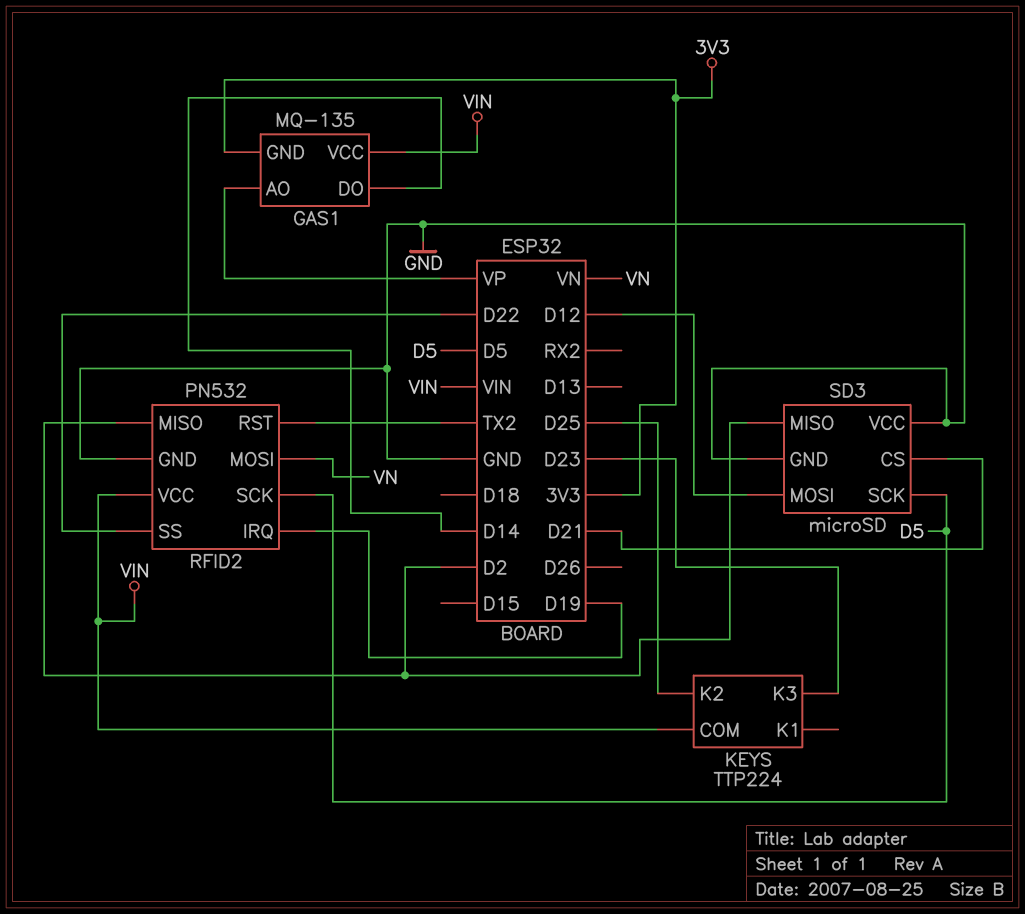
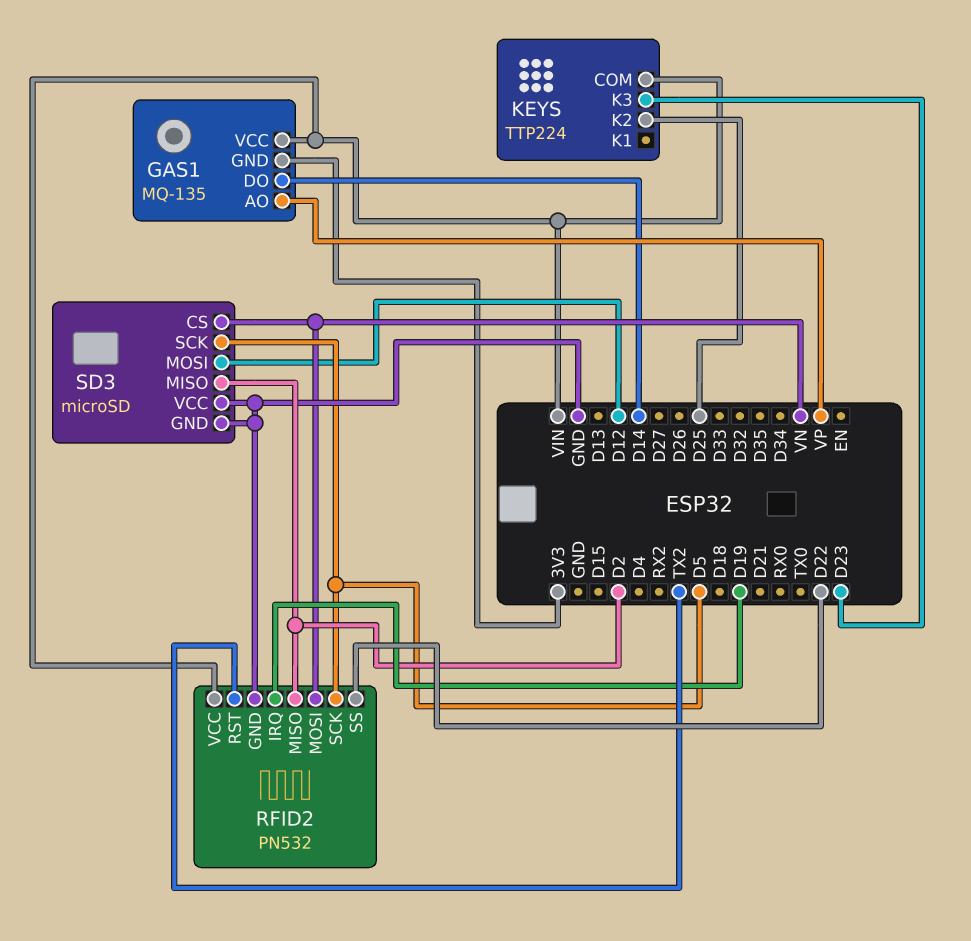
SD3 pin CS: D21 -> VN

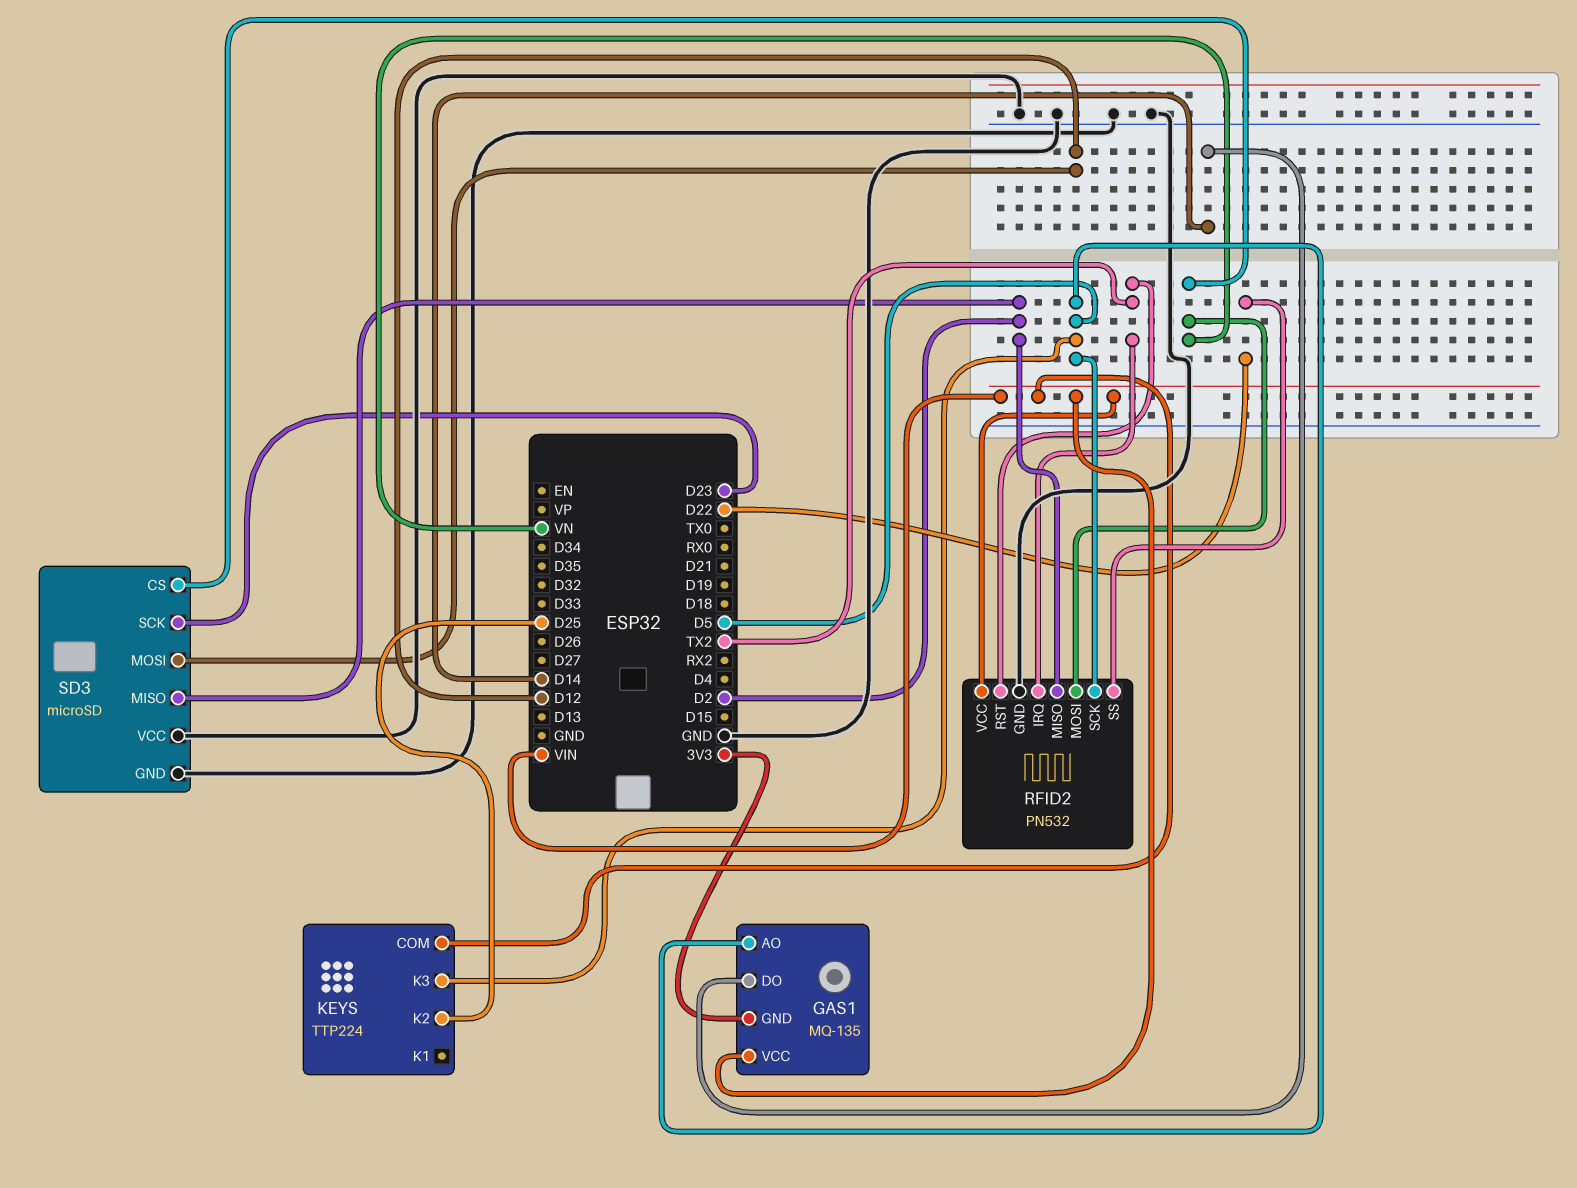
GAS1 pin AO: VP -> D5
KEYS pin K3: D23 -> D5
RFID2 pin IRQ: D19 -> TX2
SD3 pin SCK: D5 -> D23

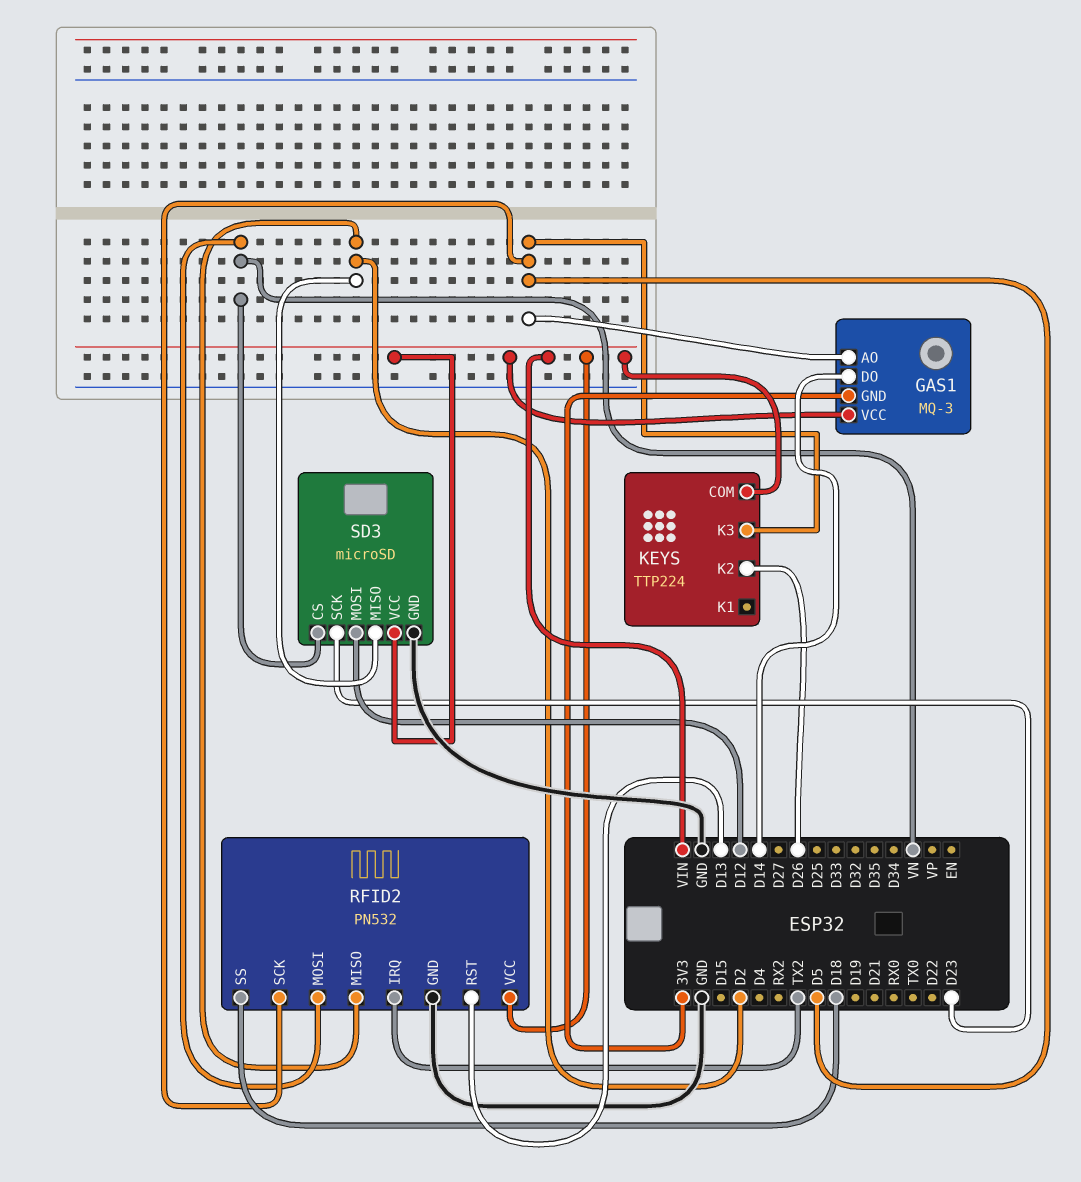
GAS1: MQ-135 -> MQ-3
KEYS pin K2: D25 -> D26
RFID2 pin RST: TX2 -> D13
RFID2 pin SS: D22 -> D18
SD3 pin VCC: GND -> VIN

